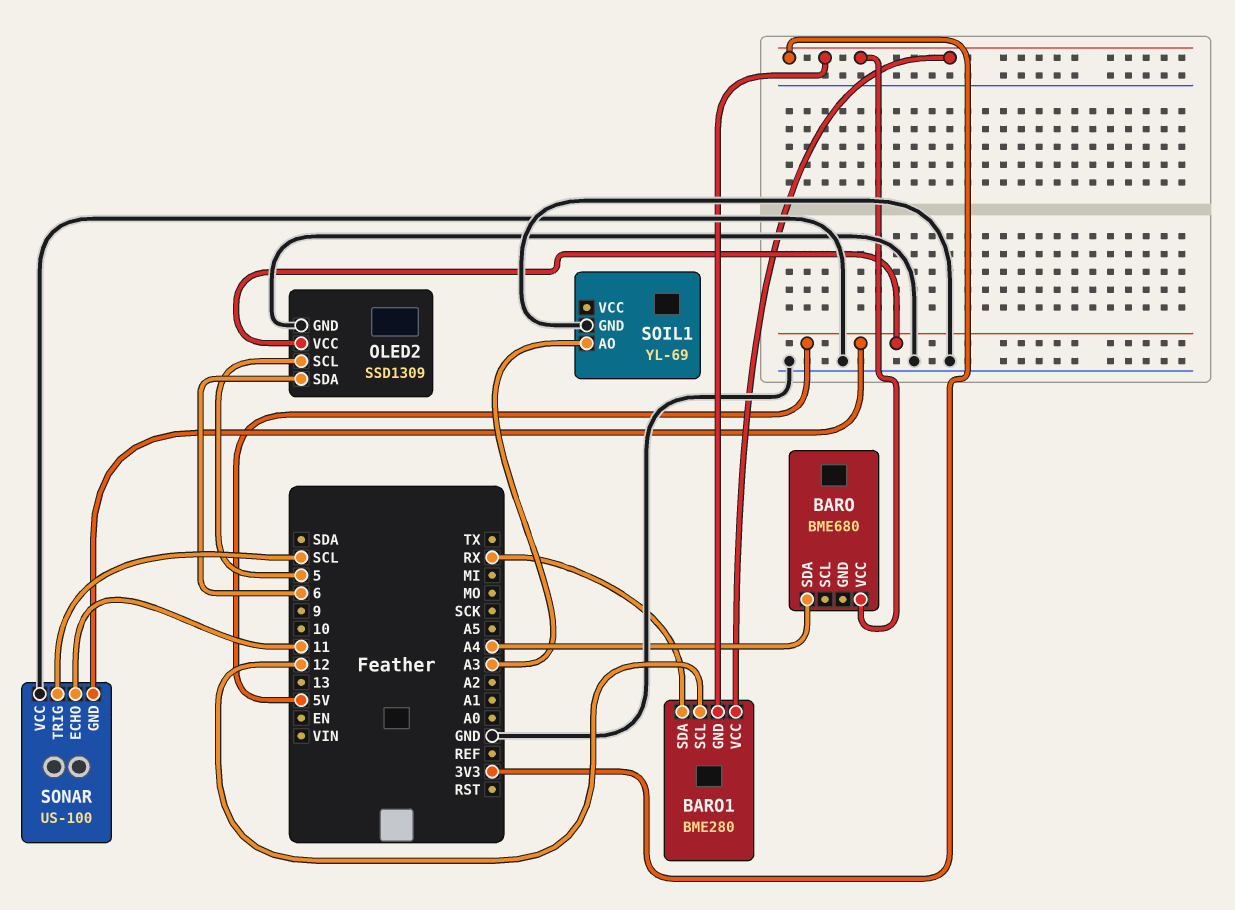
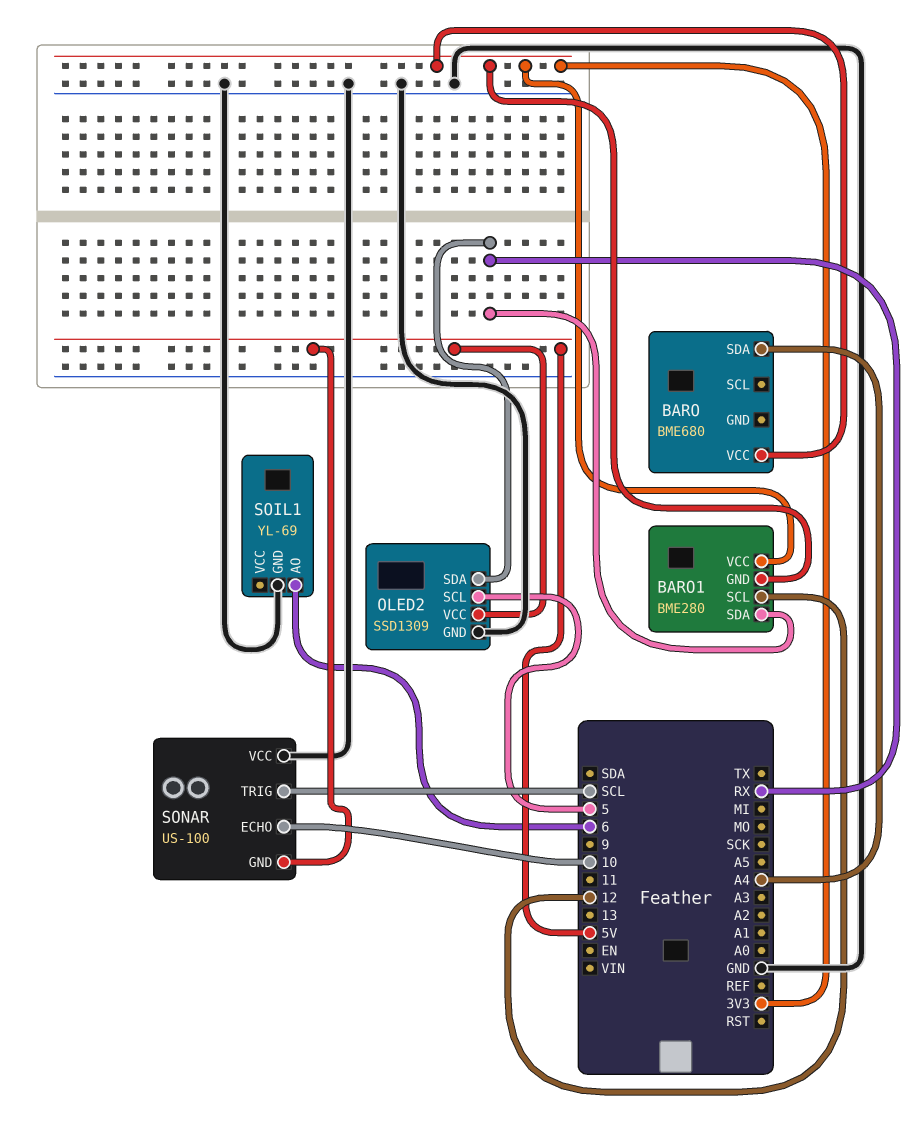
OLED2 pin SDA: 6 -> RX
SOIL1 pin AO: A3 -> 6
SONAR pin ECHO: 11 -> 10

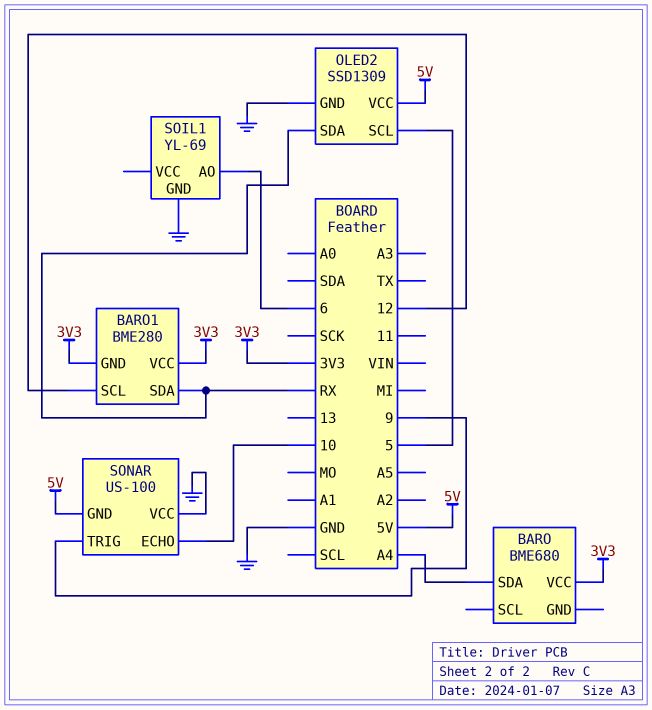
SONAR pin TRIG: SCL -> 9

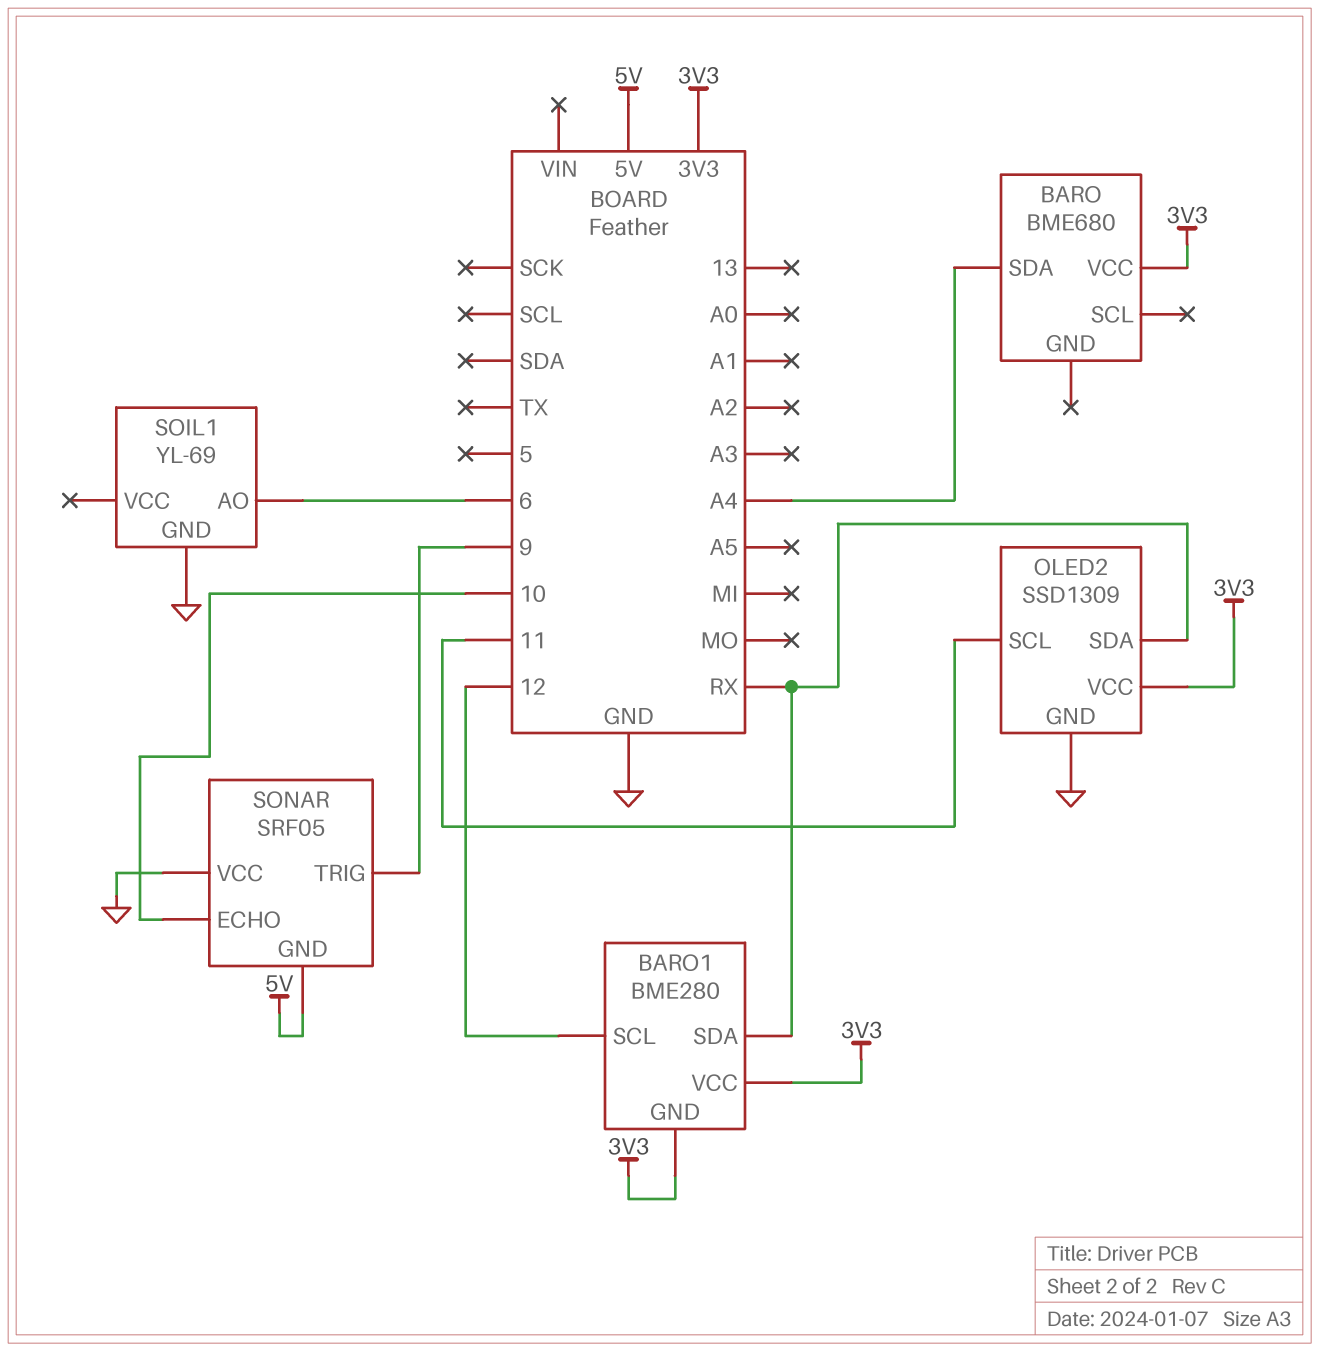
OLED2 pin SCL: 5 -> 11
OLED2 pin VCC: 5V -> 3V3
SONAR: US-100 -> SRF05

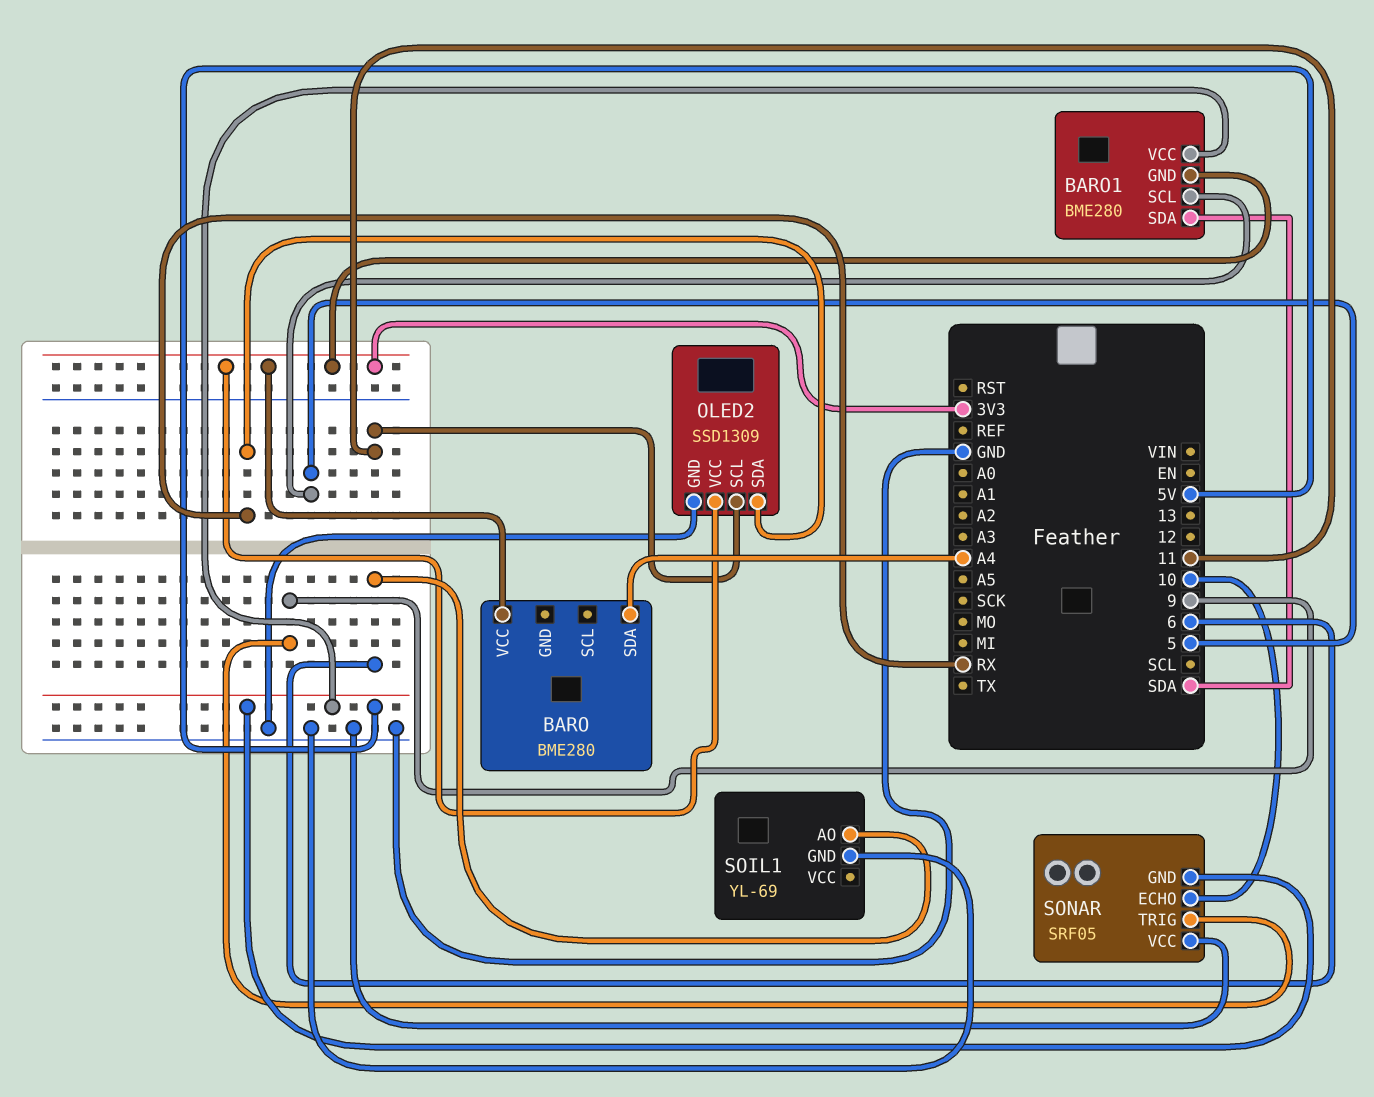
BARO: BME680 -> BME280
BARO1 pin SCL: 12 -> 5
BARO1 pin SDA: RX -> SDA
BARO1 pin VCC: 3V3 -> 5V

